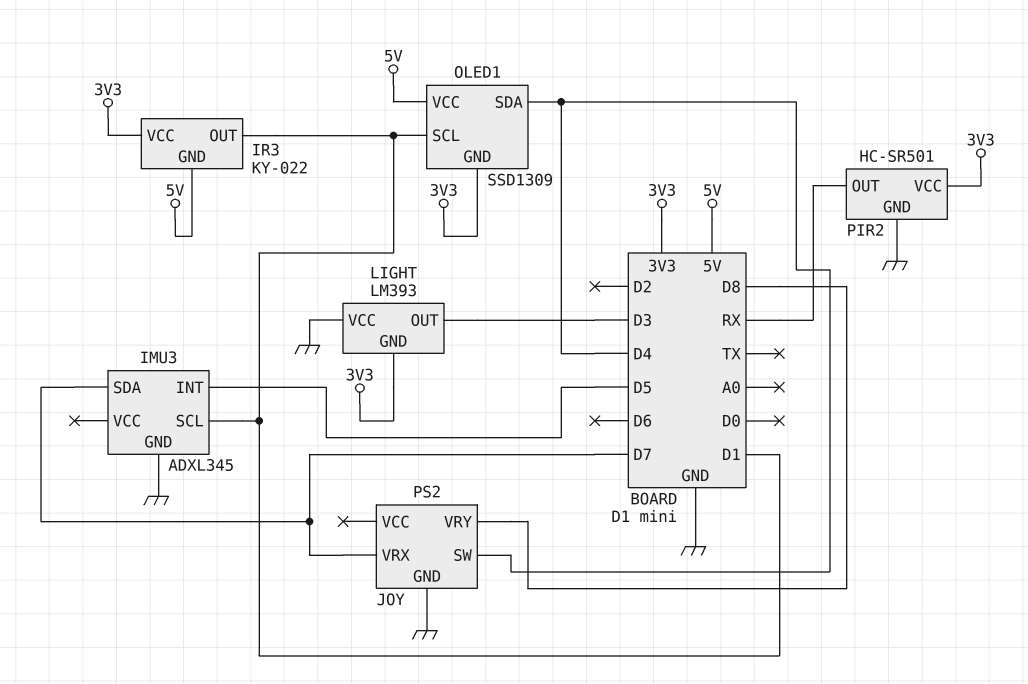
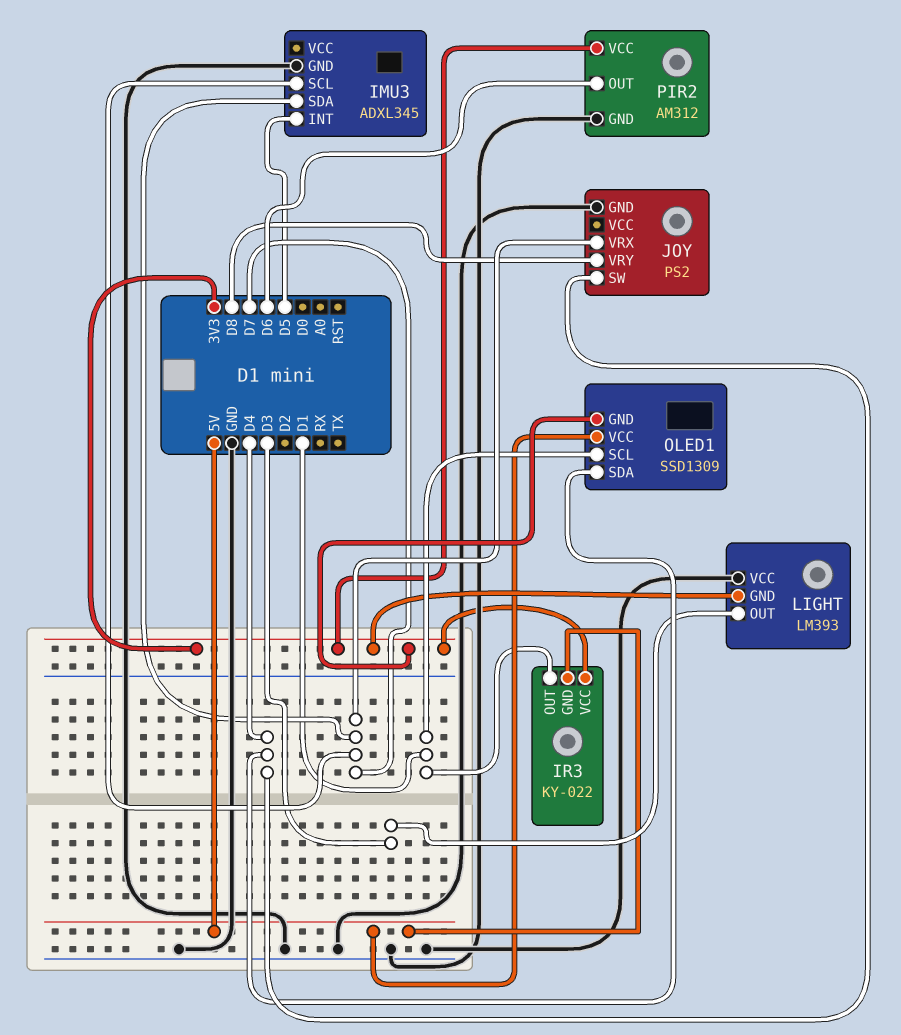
IMU3 pin SCL: D1 -> D7
PIR2: HC-SR501 -> AM312
PIR2 pin OUT: RX -> D6

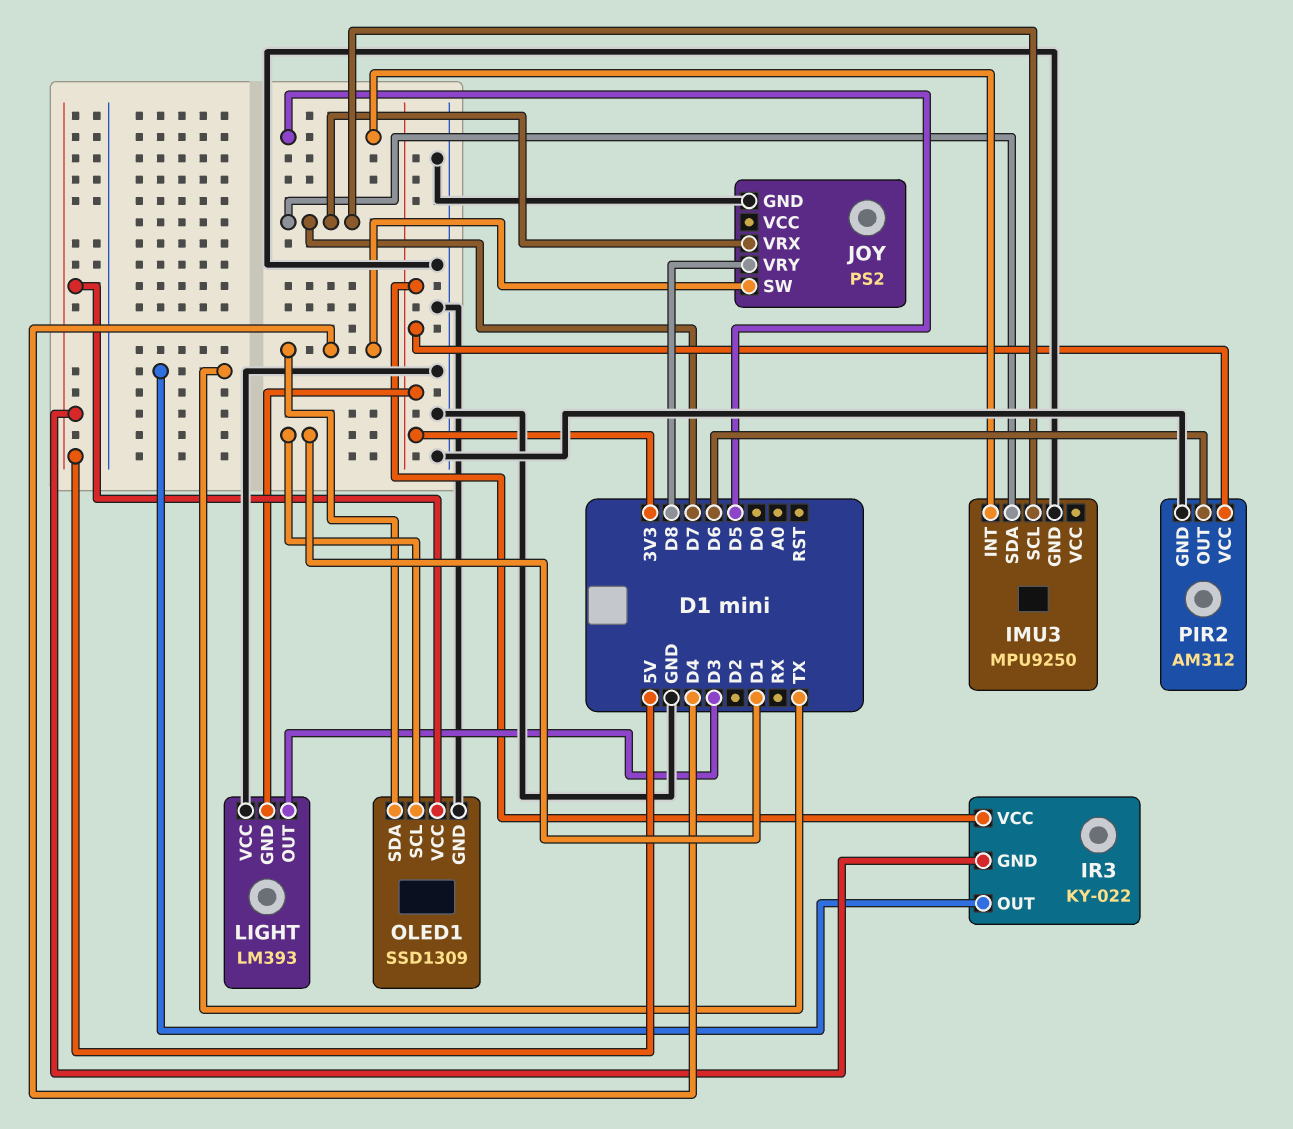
IMU3: ADXL345 -> MPU9250
IR3 pin OUT: D1 -> TX
OLED1 pin GND: 3V3 -> GND

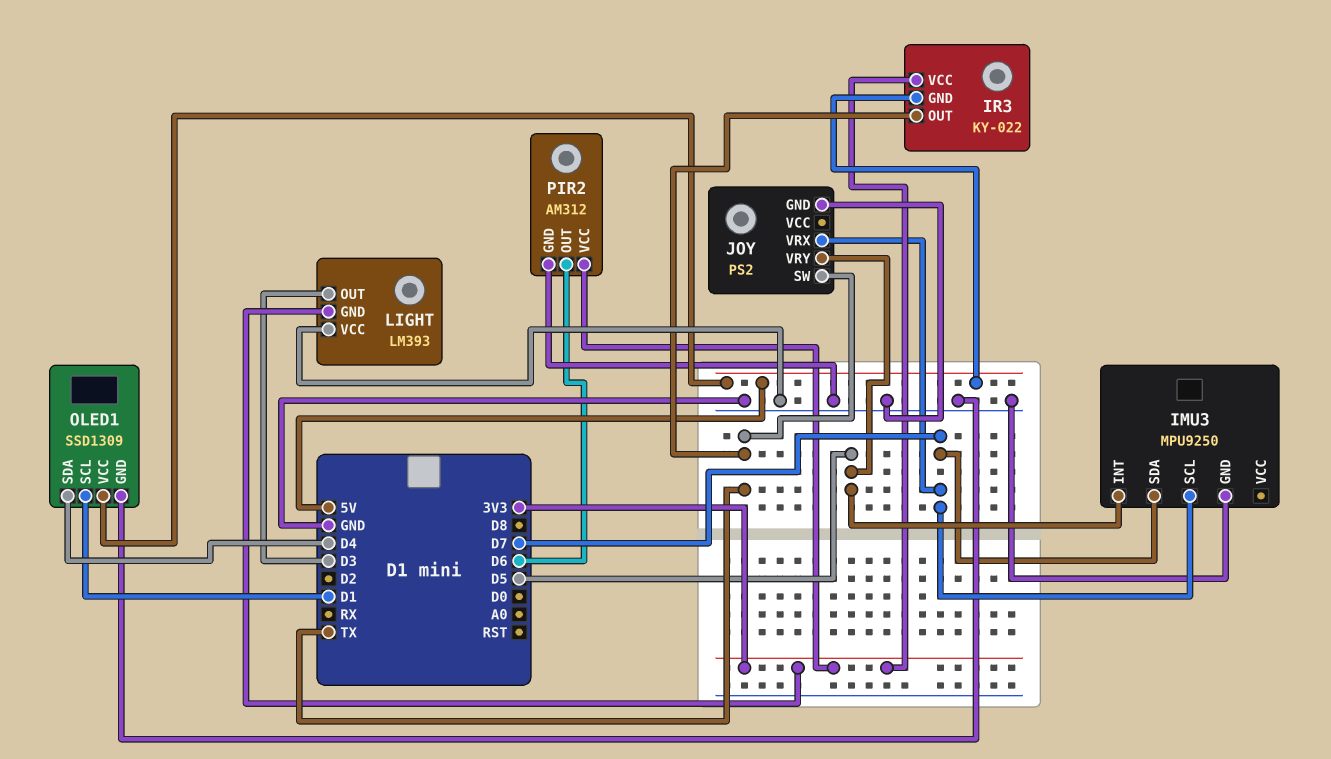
JOY pin SW: D4 -> TX
JOY pin VRY: D8 -> D5

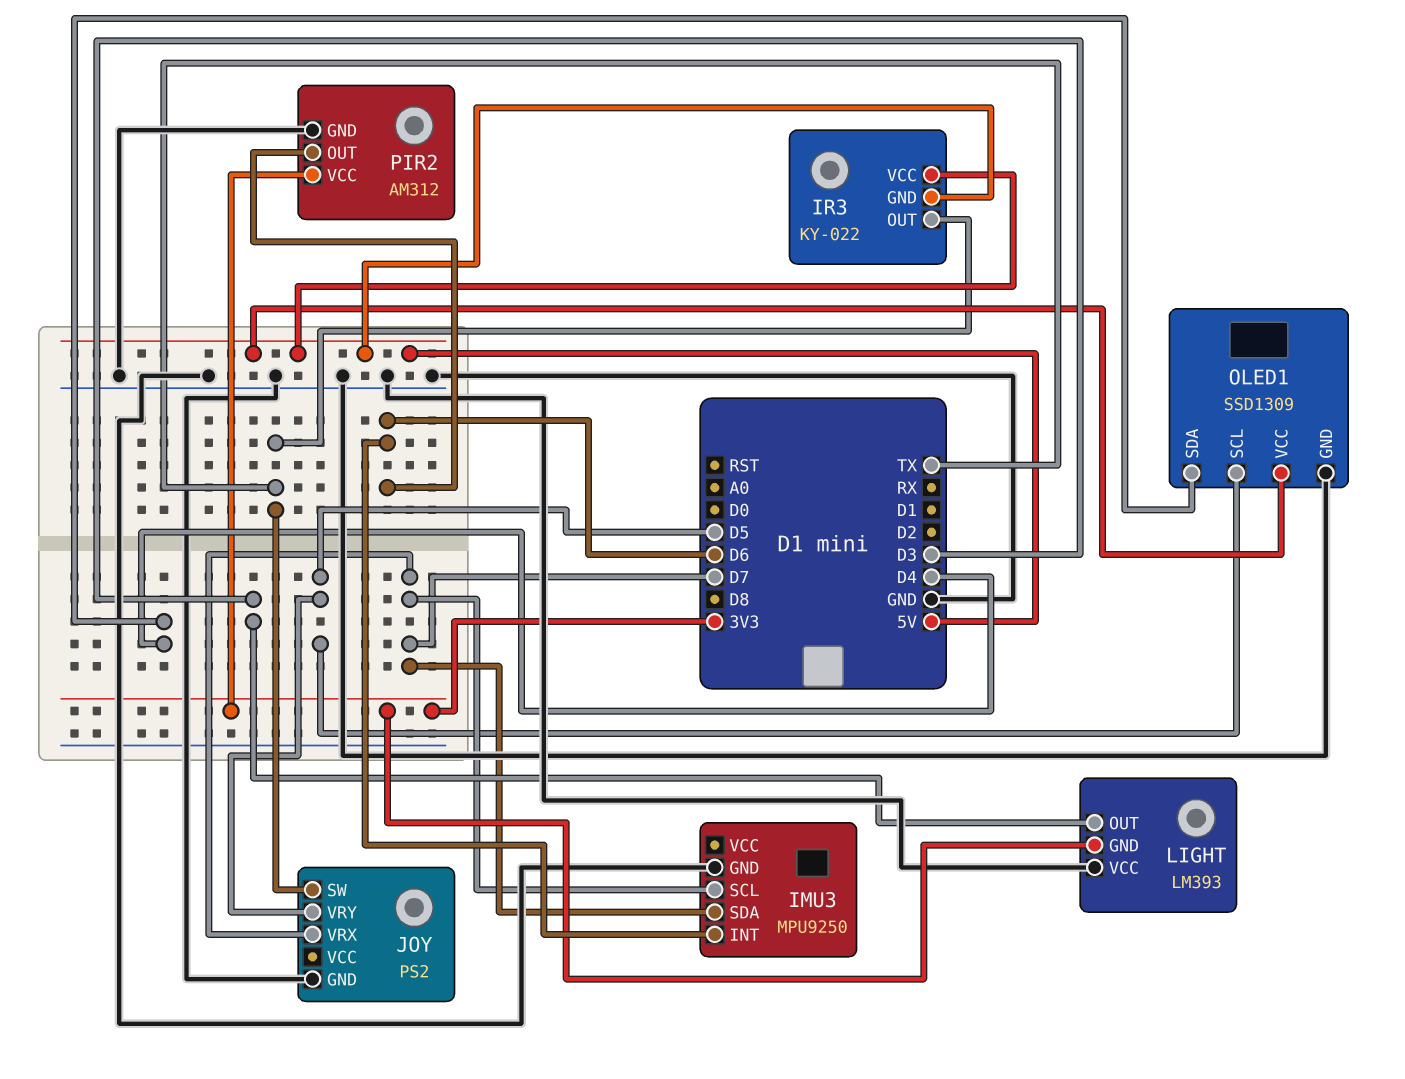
IMU3 pin INT: D5 -> D6
IR3 pin VCC: 3V3 -> 5V
OLED1 pin SCL: D1 -> D5

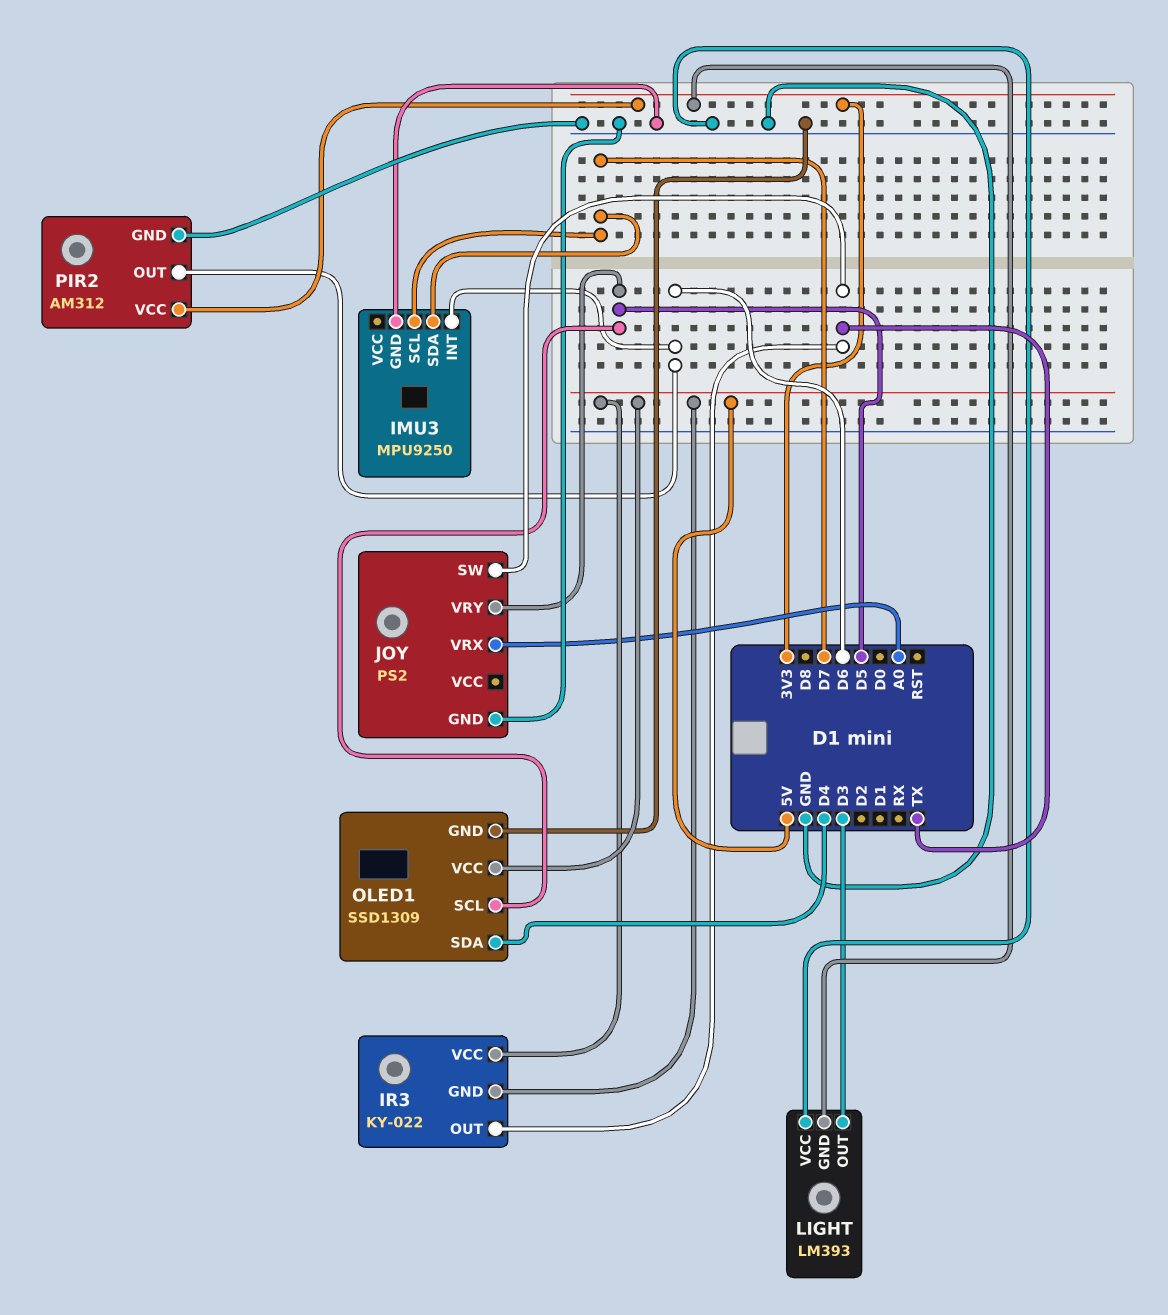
JOY pin VRX: D7 -> A0

